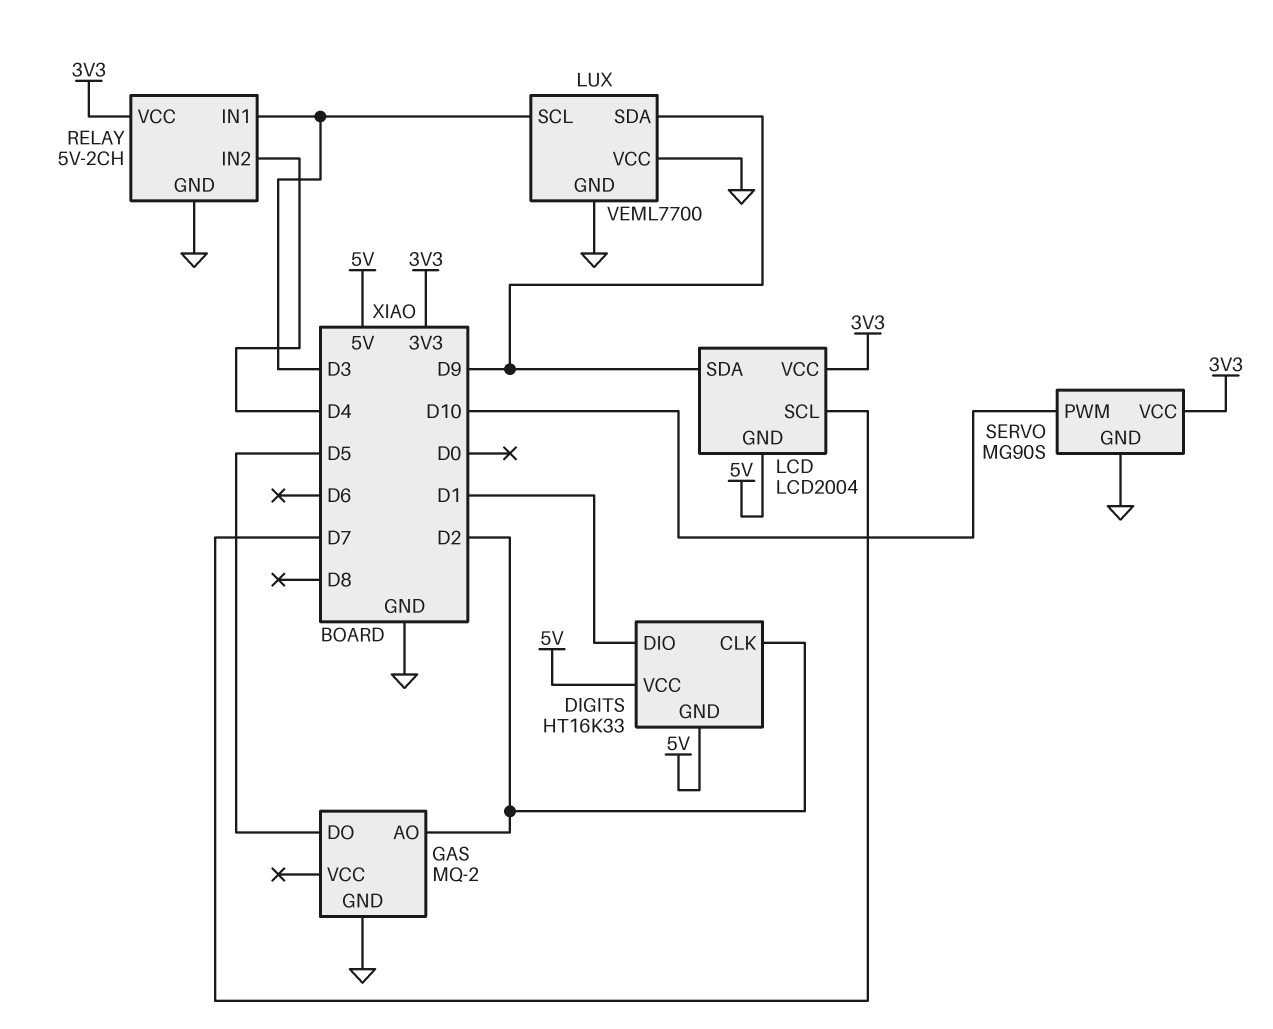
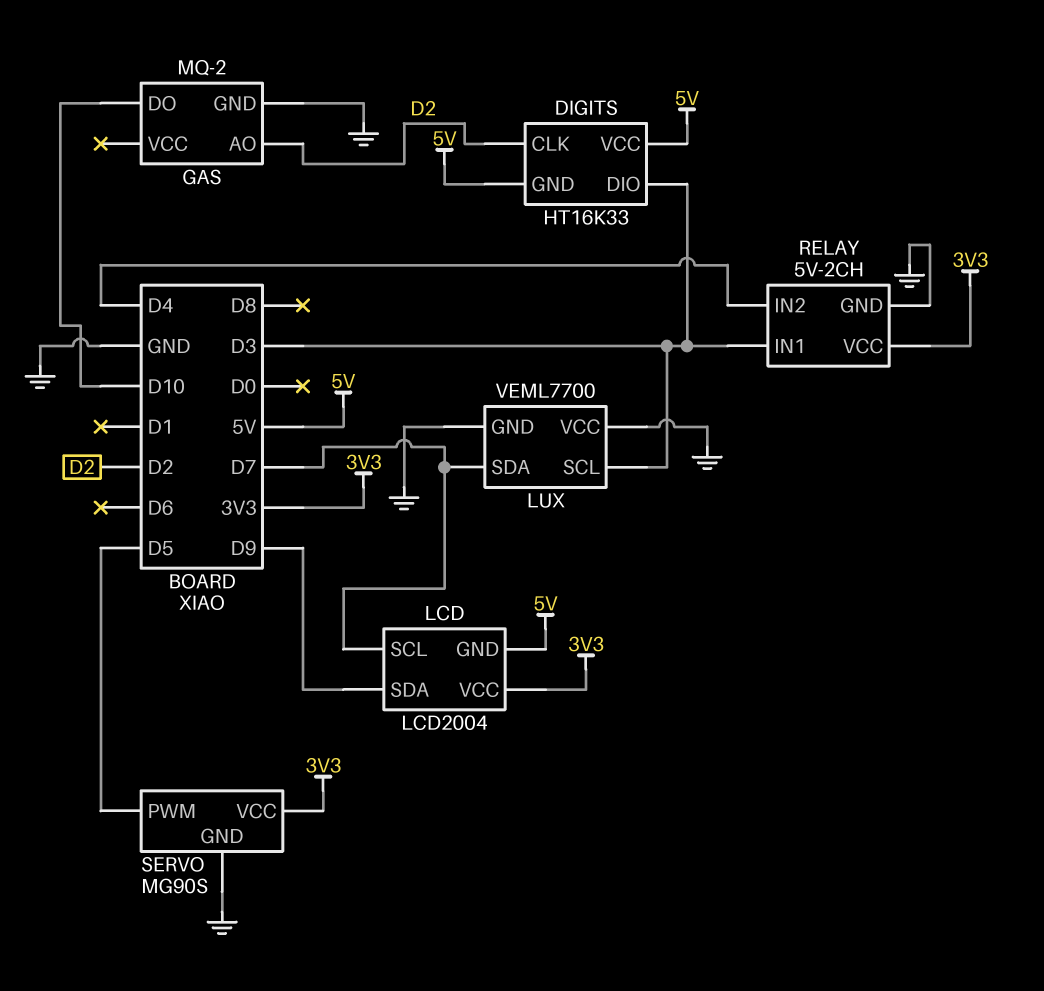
DIGITS pin DIO: D1 -> D3
GAS pin DO: D5 -> D10
LUX pin SDA: D9 -> D7
SERVO pin PWM: D10 -> D5

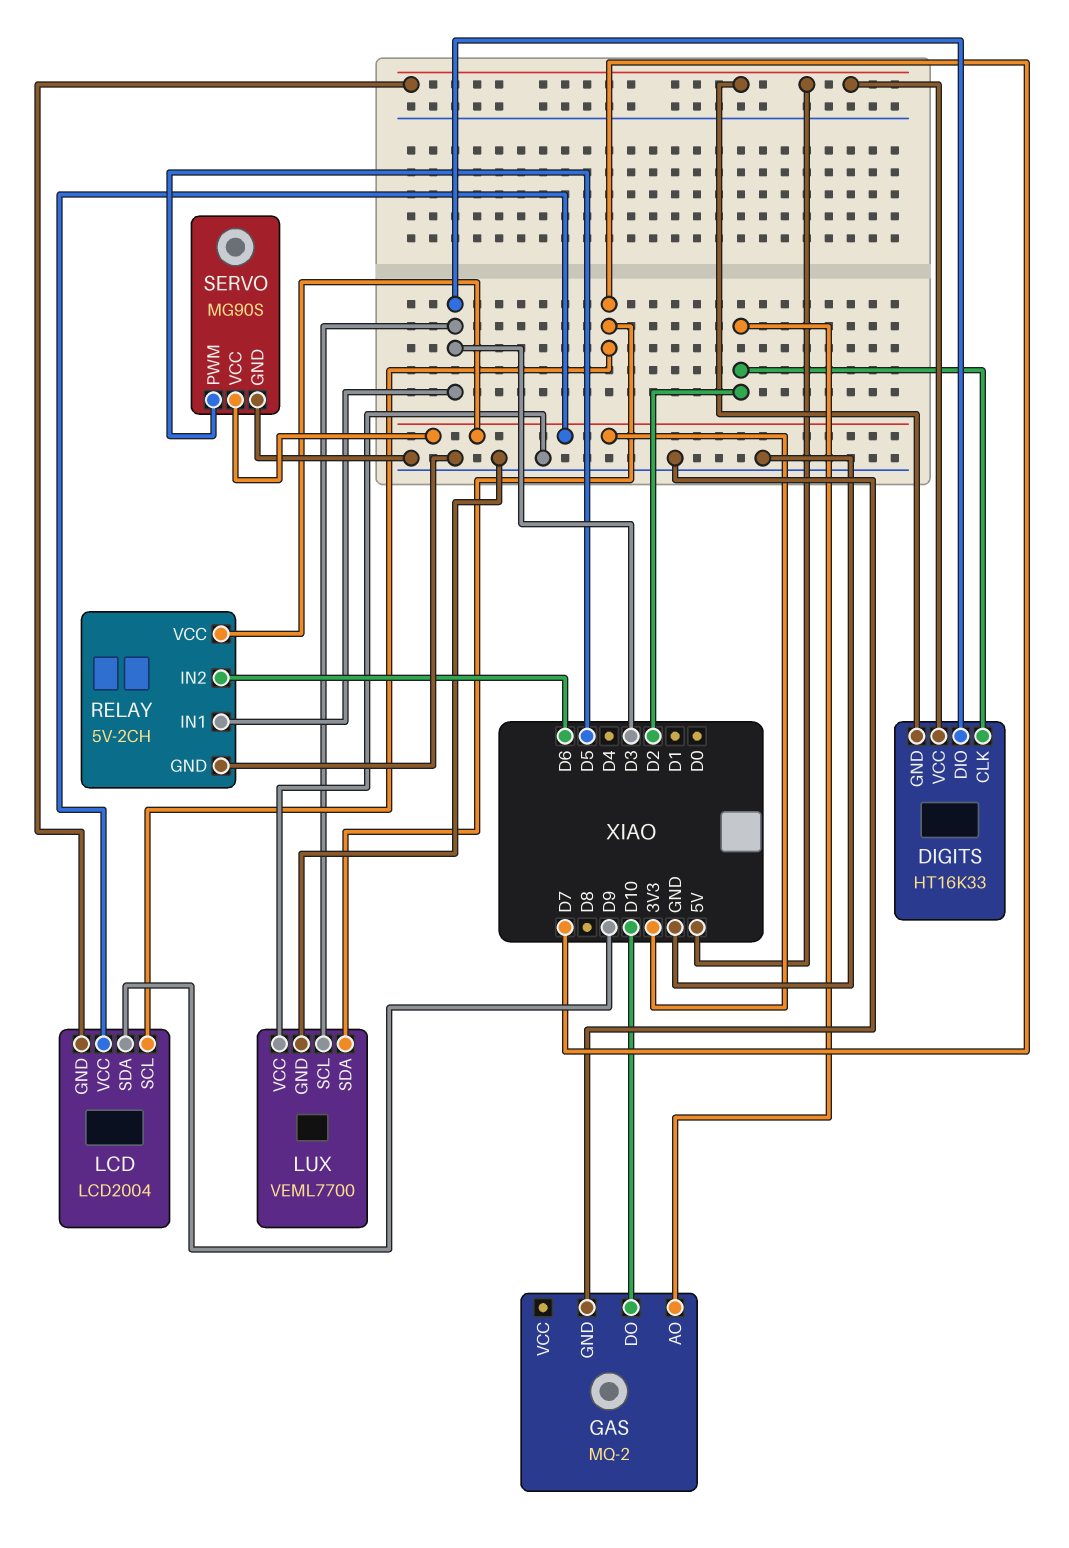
RELAY pin IN2: D4 -> D6

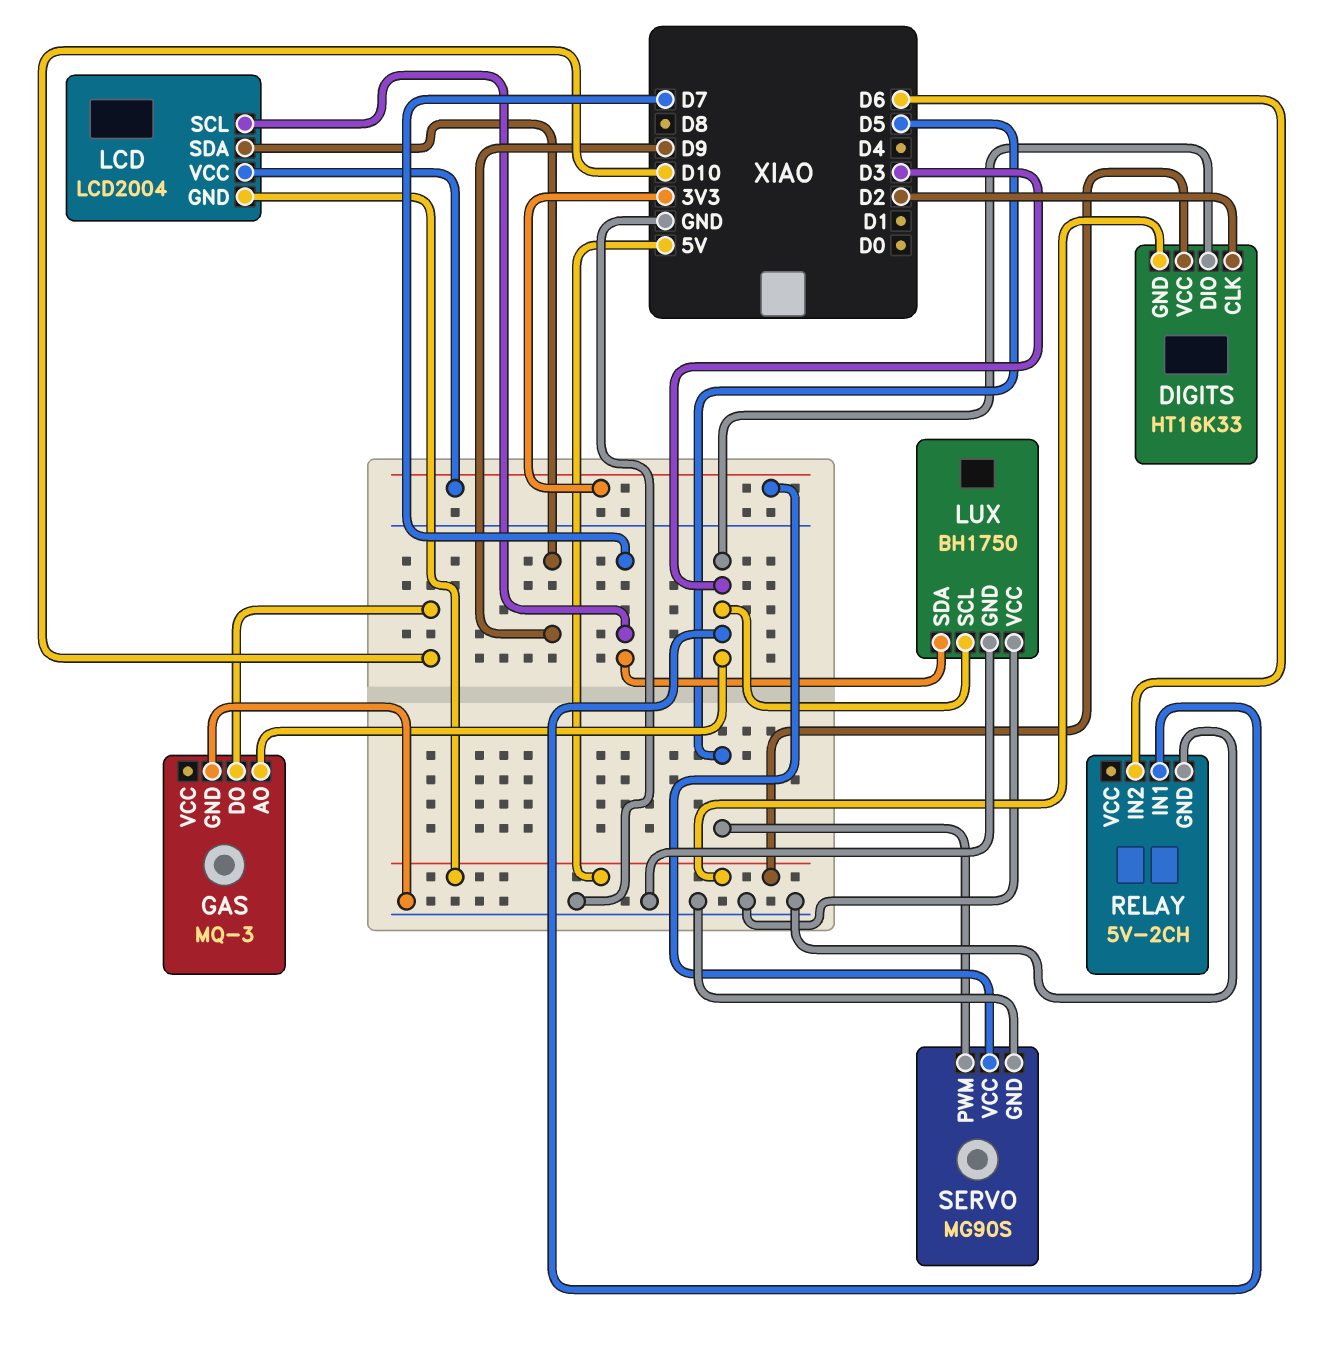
GAS: MQ-2 -> MQ-3
GAS pin AO: D2 -> D3
LUX: VEML7700 -> BH1750
RELAY pin VCC: 3V3 -> none

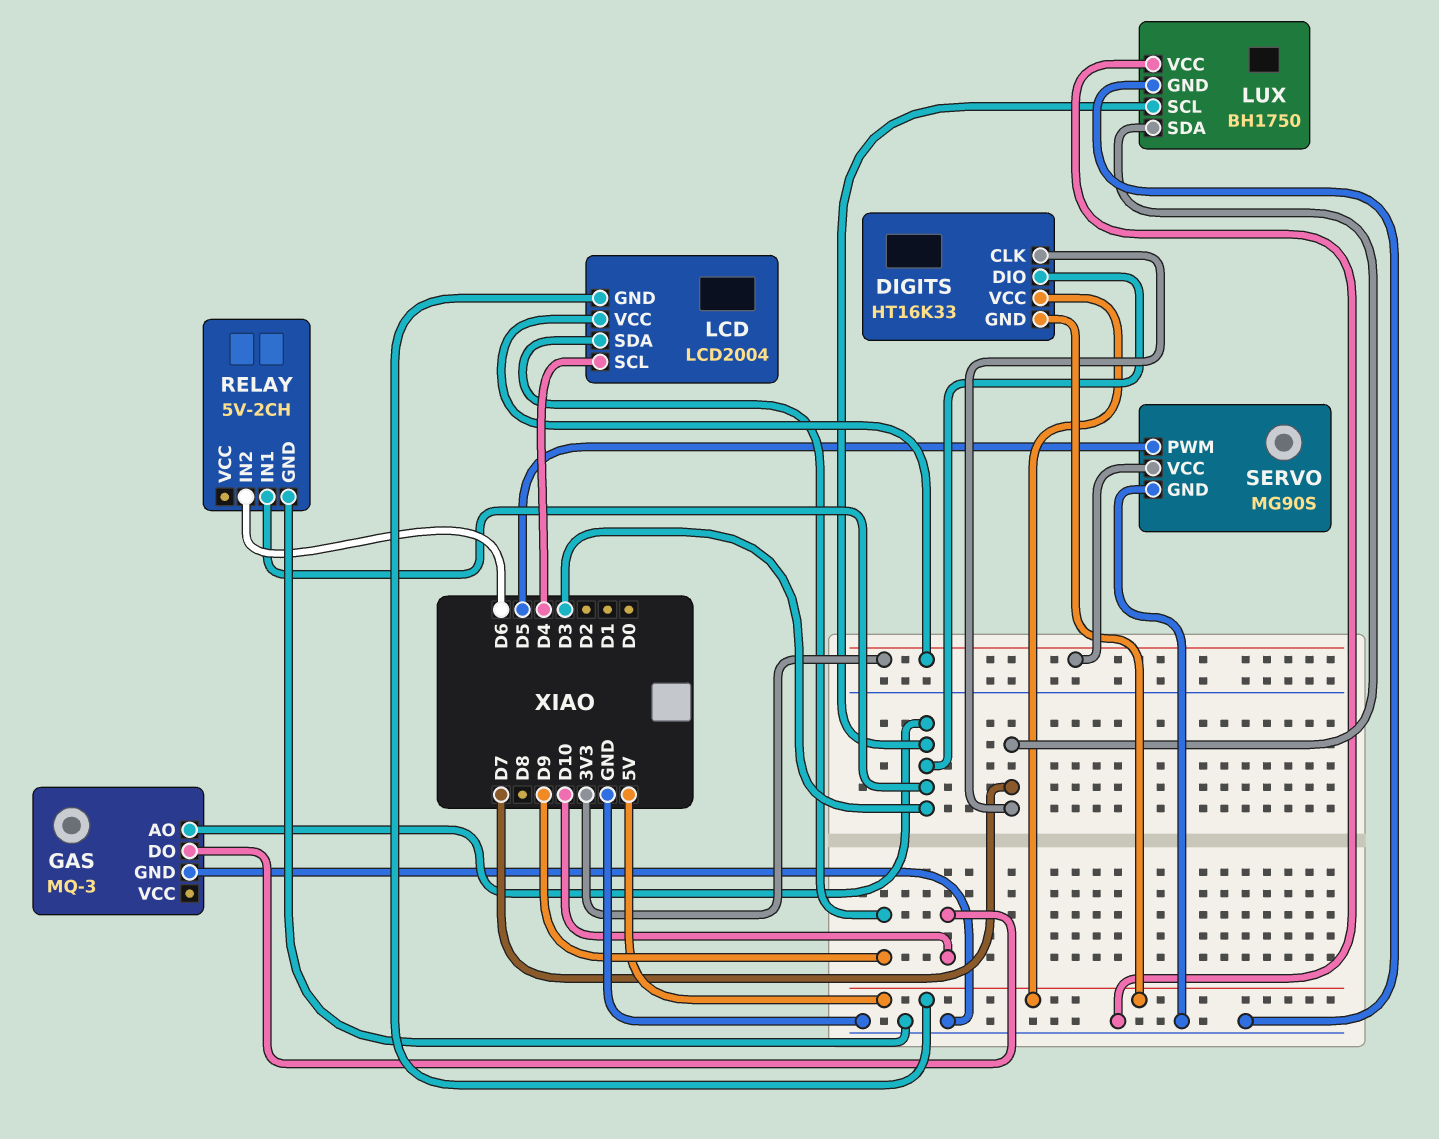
DIGITS pin CLK: D2 -> D7
LCD pin SCL: D7 -> D4

